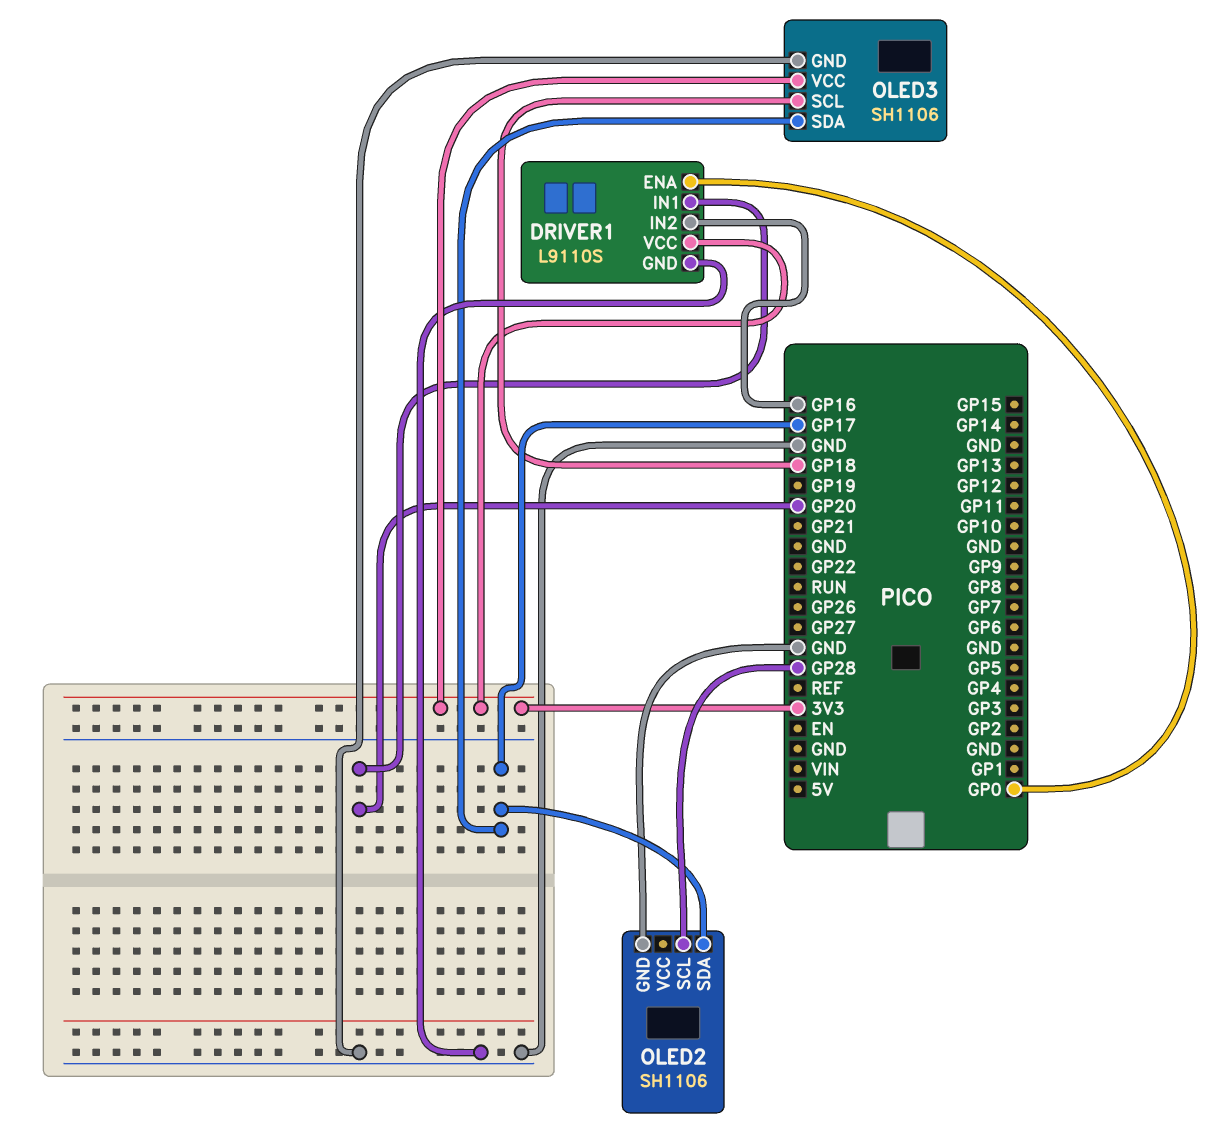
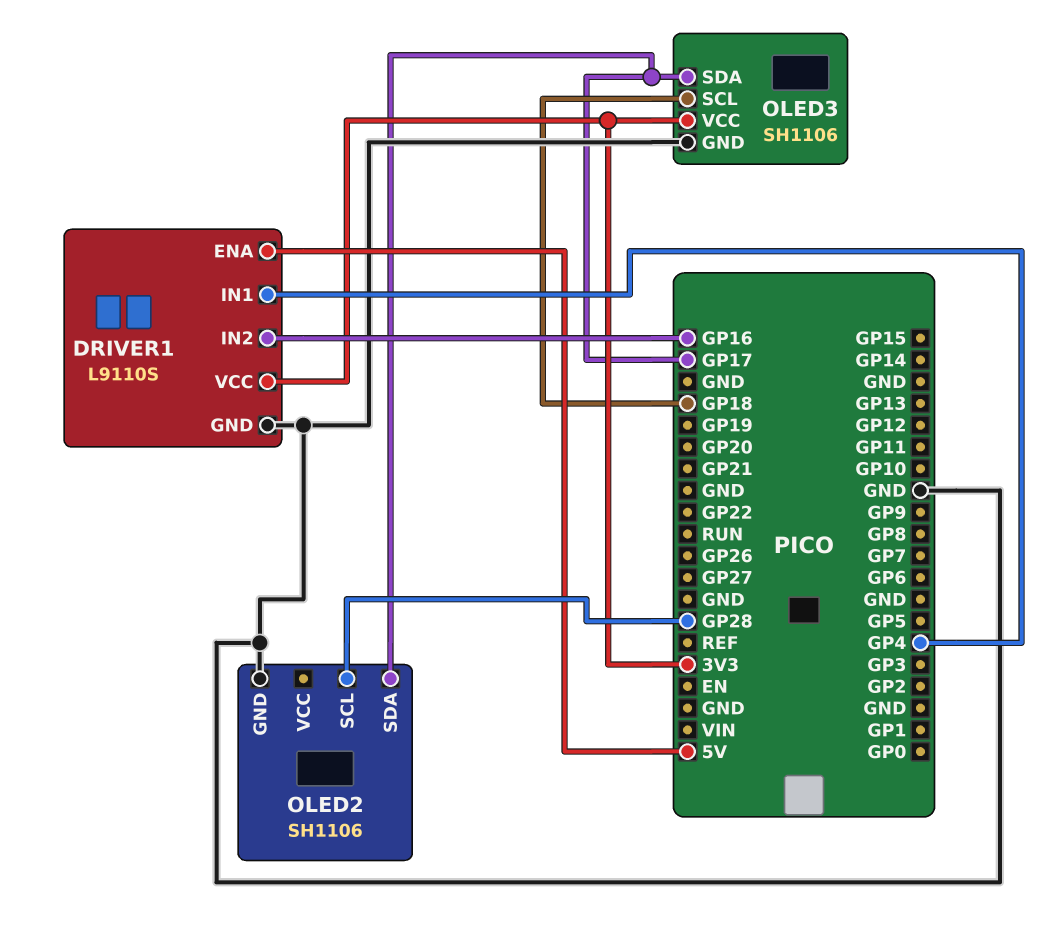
DRIVER1 pin ENA: GP0 -> 5V
DRIVER1 pin IN1: GP20 -> GP4

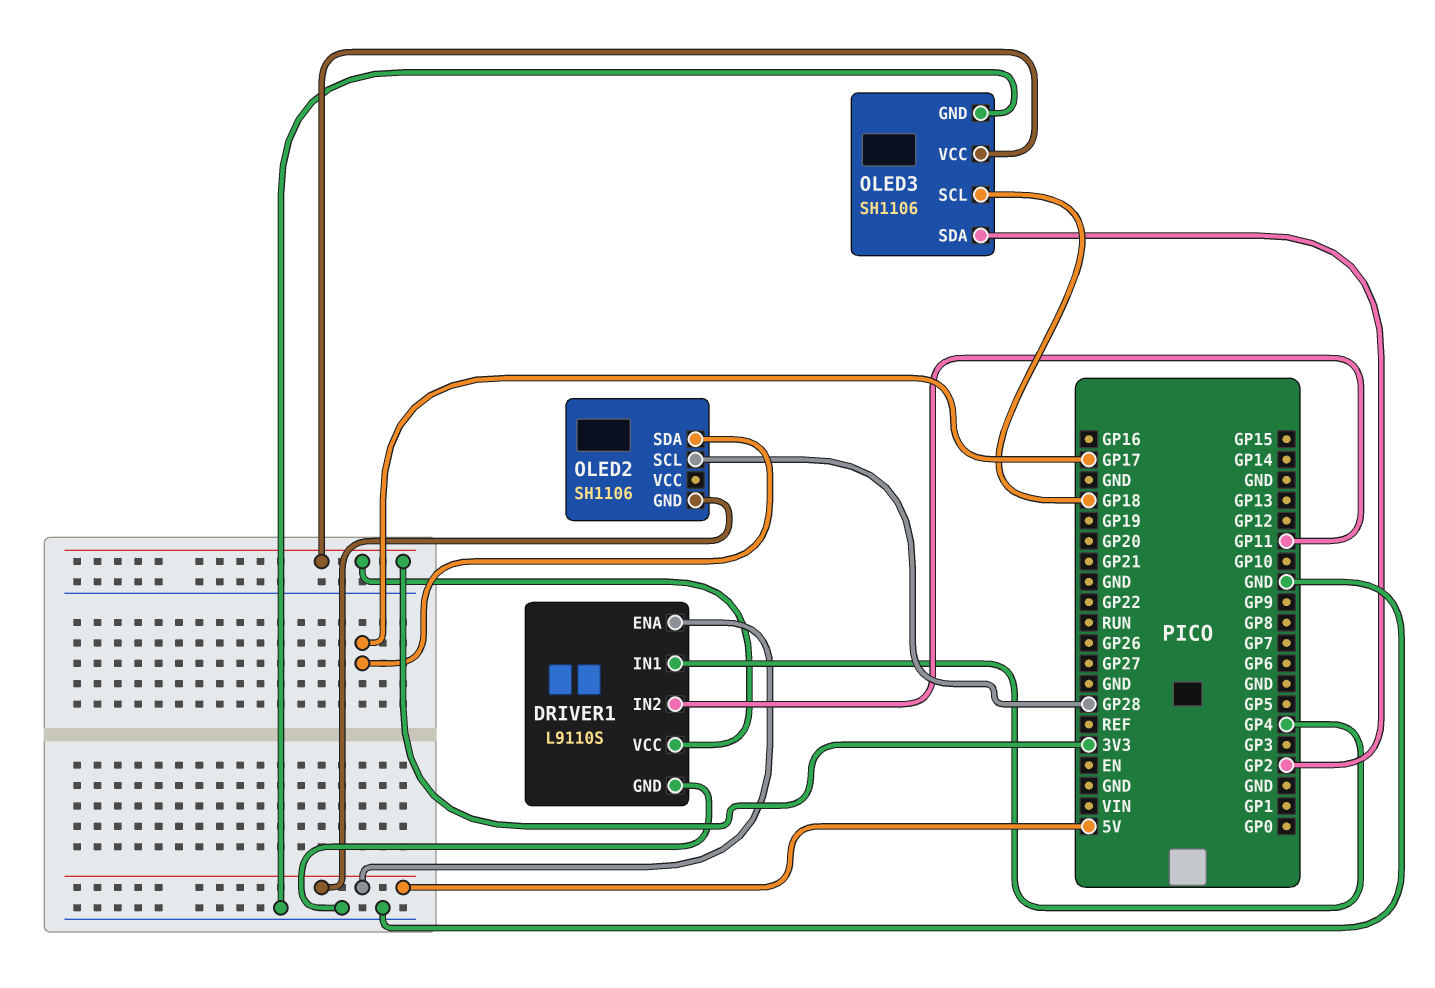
DRIVER1 pin IN2: GP16 -> GP11
OLED2 pin GND: GND -> 5V
OLED3 pin SDA: GP17 -> GP2

